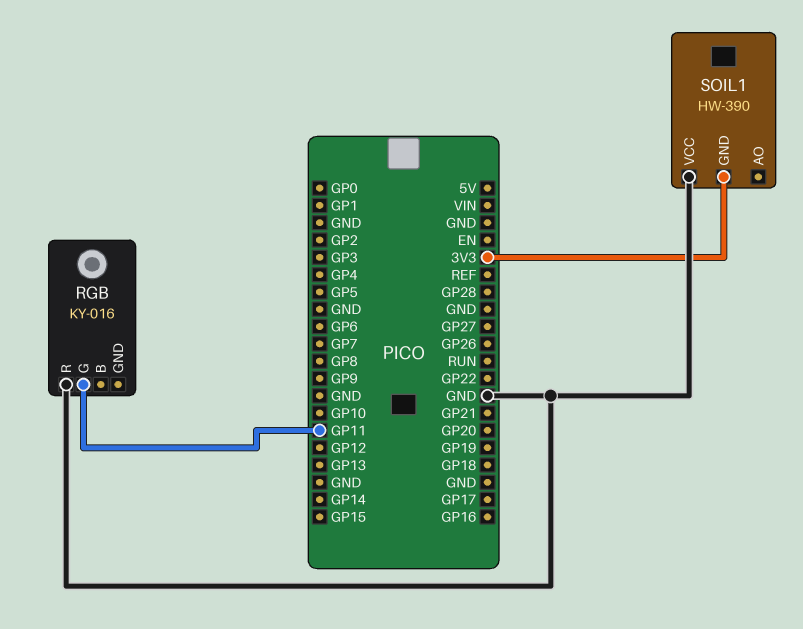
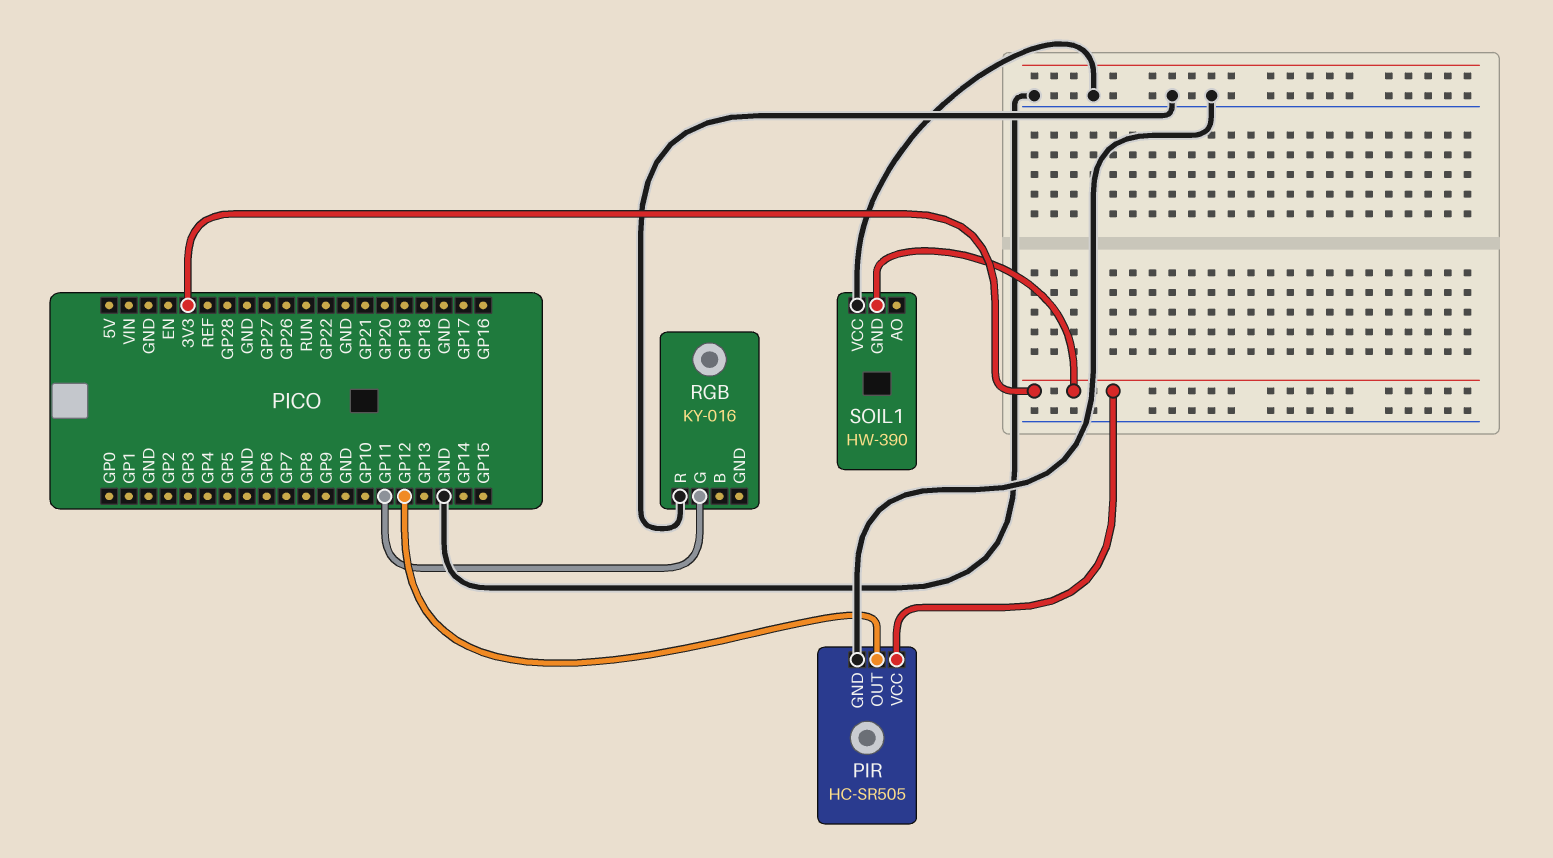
PIR: none -> HC-SR505
PIR pin GND: none -> GND
PIR pin OUT: none -> GP12
PIR pin VCC: none -> 3V3

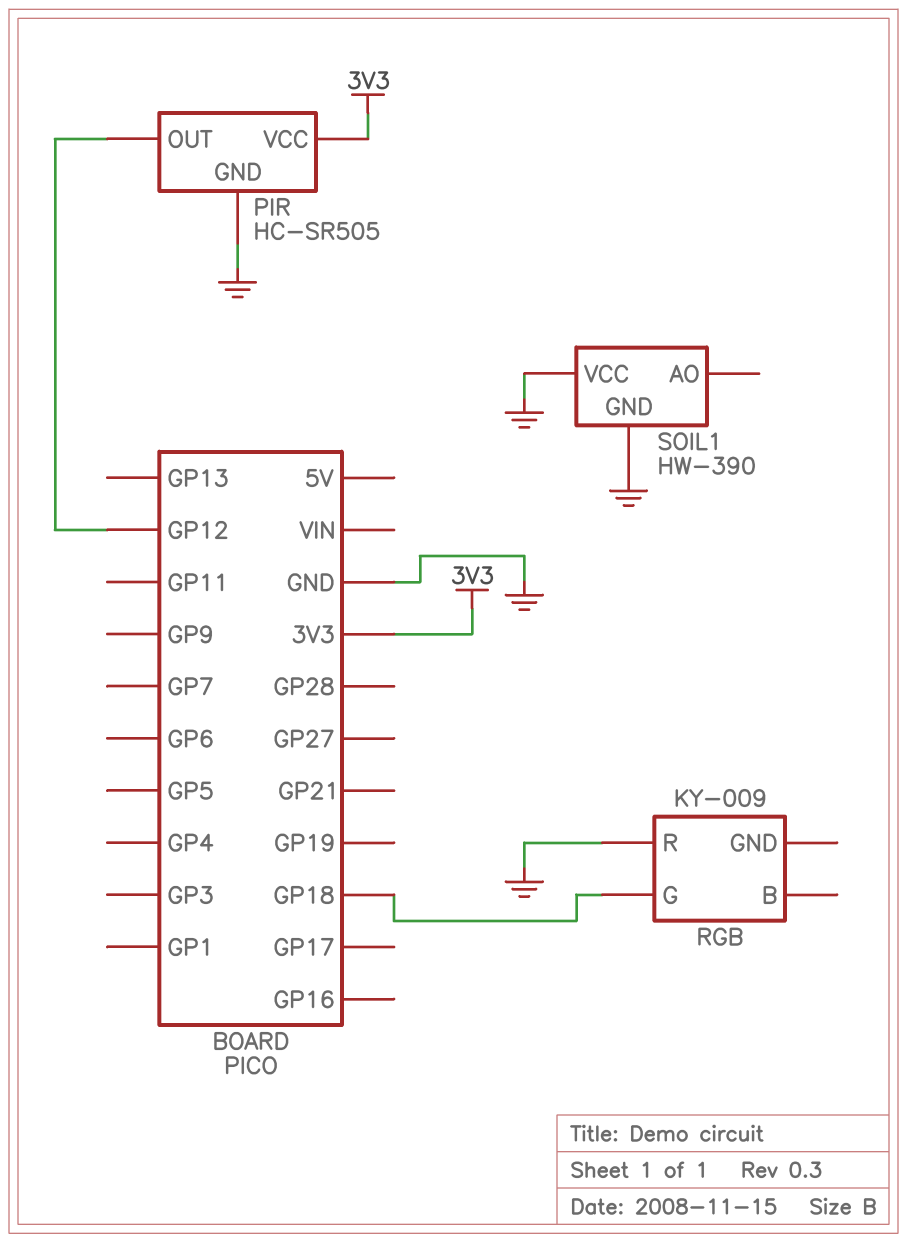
RGB: KY-016 -> KY-009
RGB pin G: GP11 -> GP18
SOIL1 pin GND: 3V3 -> GND

